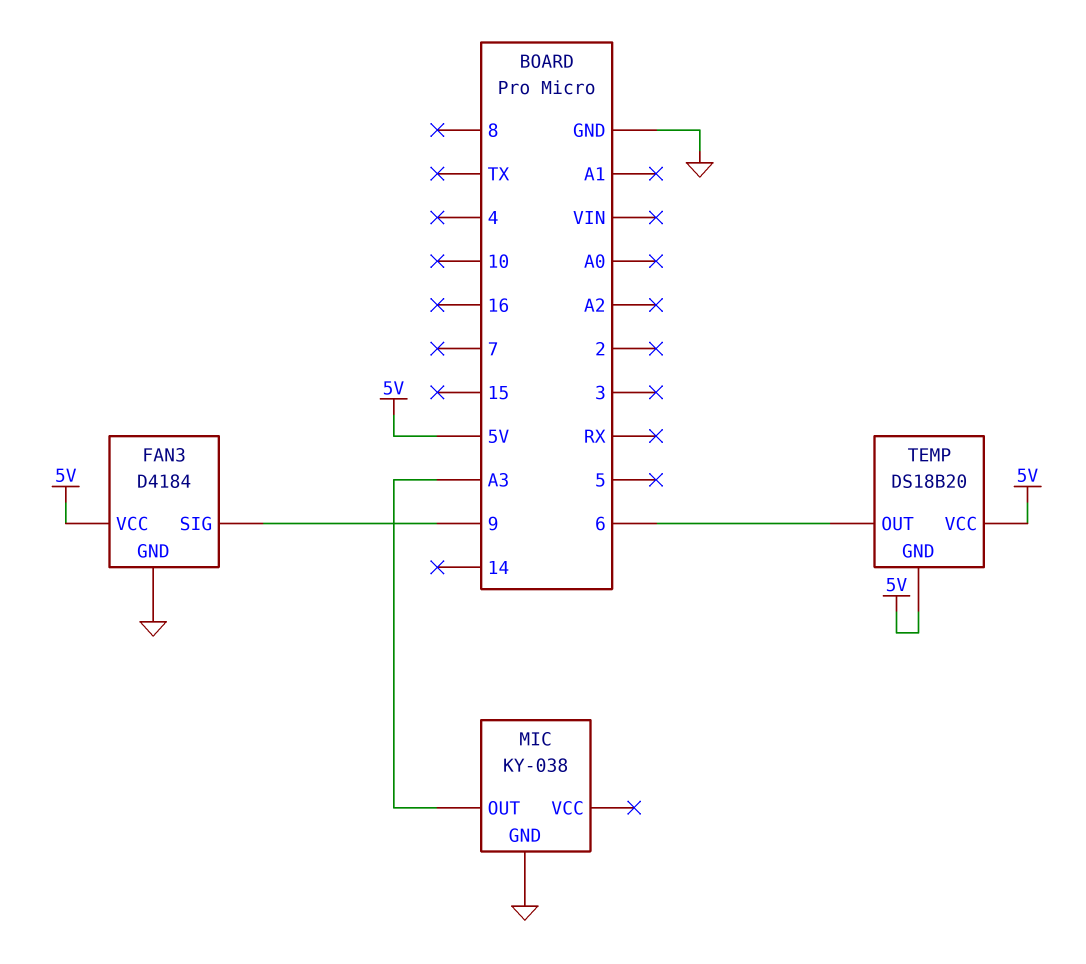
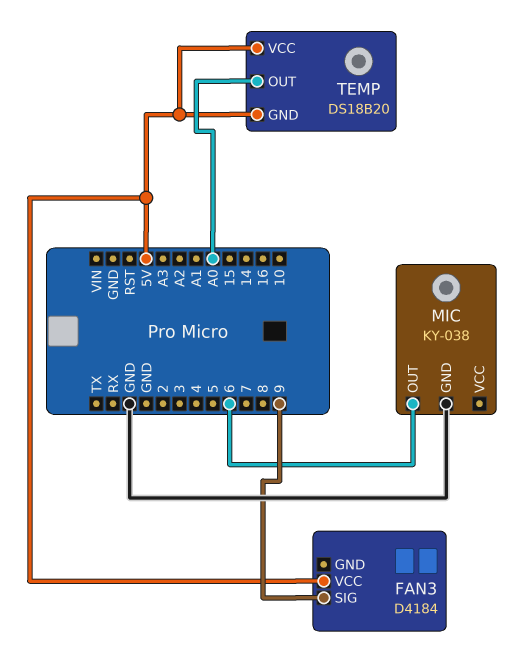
FAN3 pin GND: GND -> none
MIC pin OUT: A3 -> 6
TEMP pin OUT: 6 -> A0

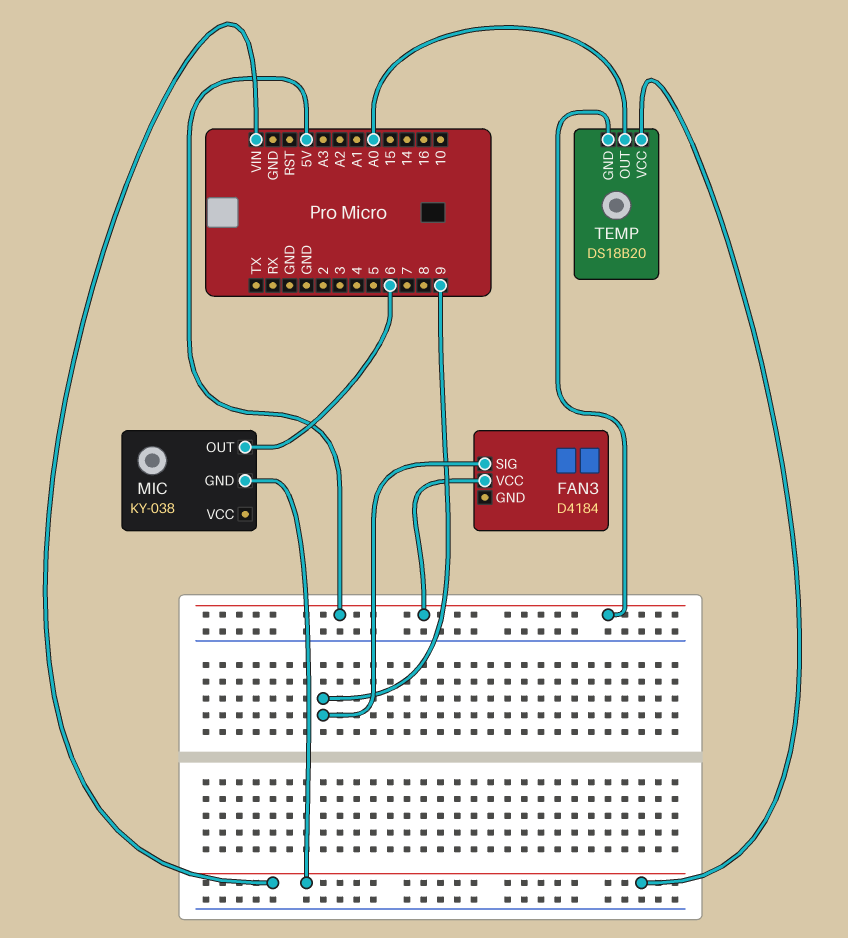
MIC pin GND: GND -> VIN
TEMP pin VCC: 5V -> VIN

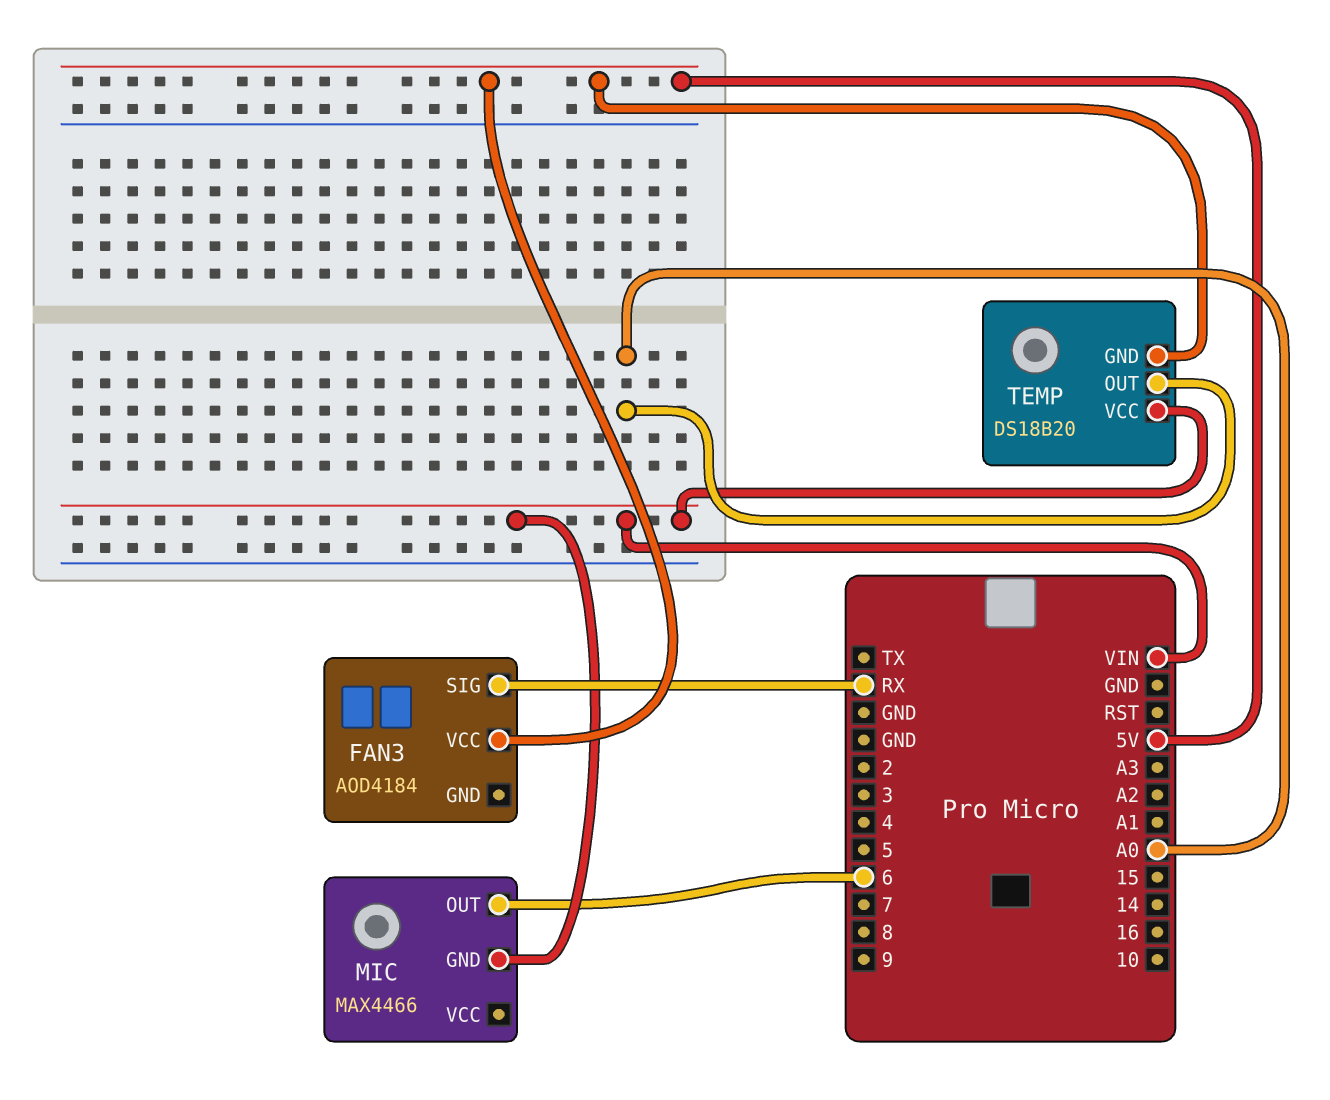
FAN3: D4184 -> AOD4184
FAN3 pin SIG: 9 -> RX
MIC: KY-038 -> MAX4466

